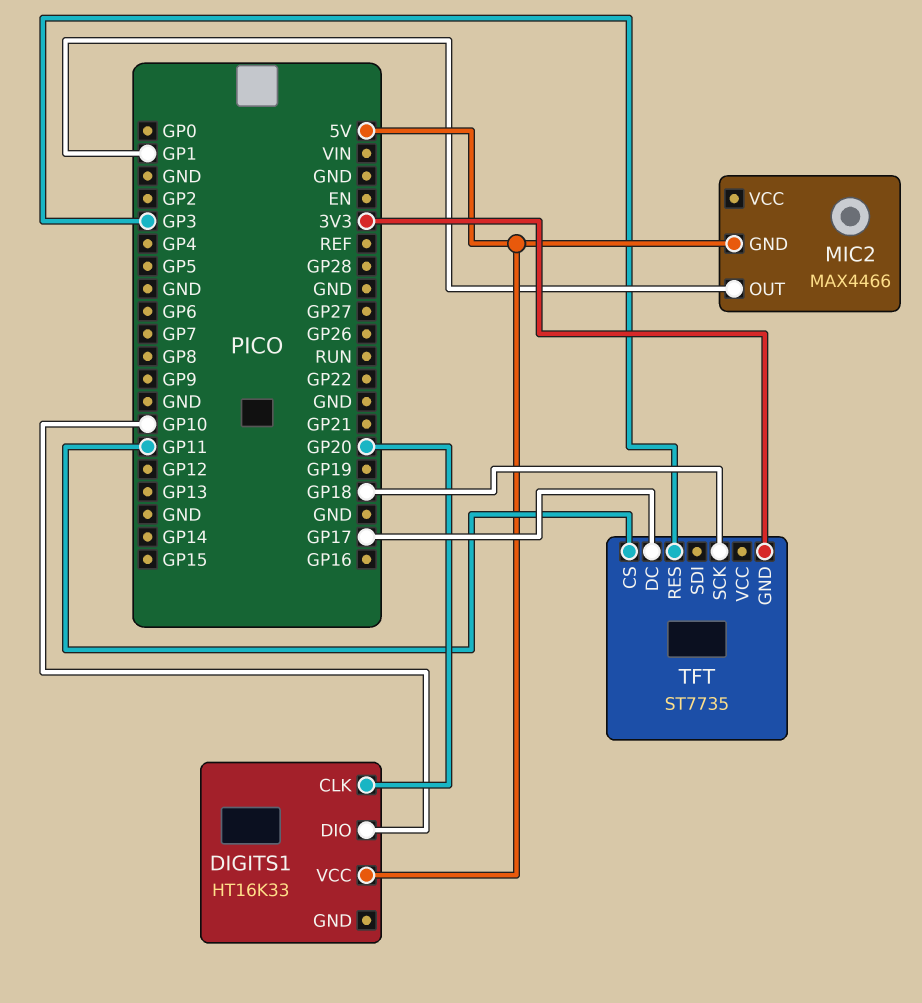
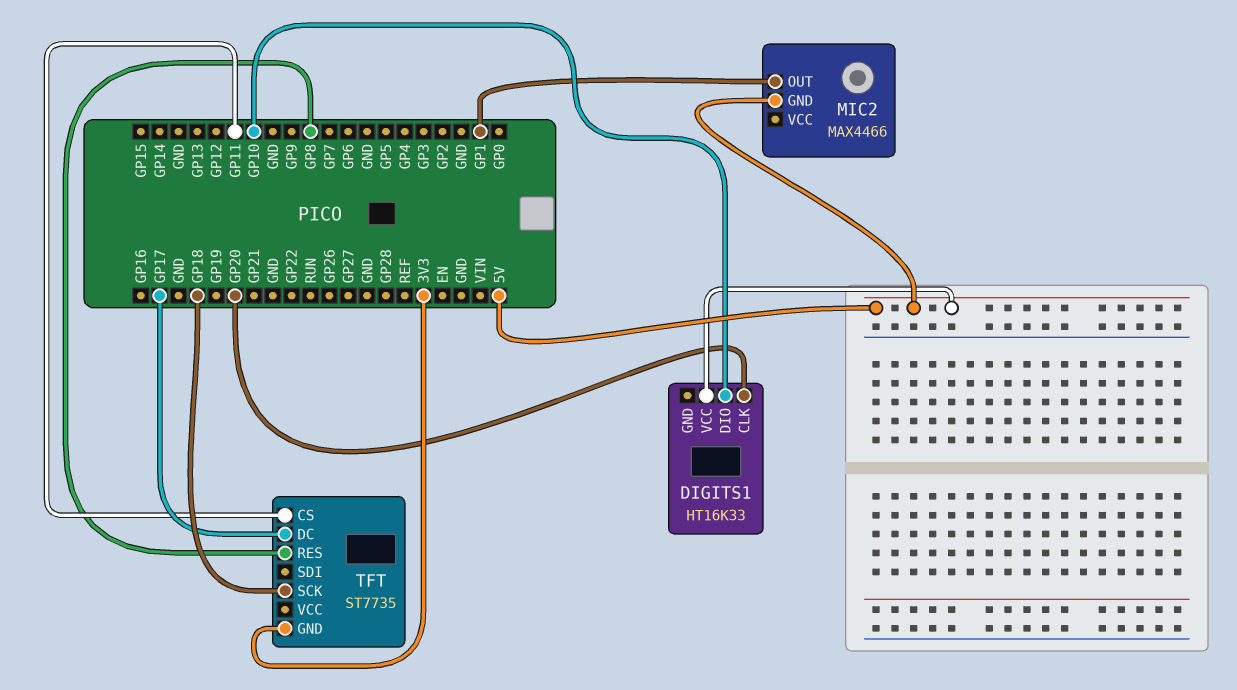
TFT pin RES: GP3 -> GP8

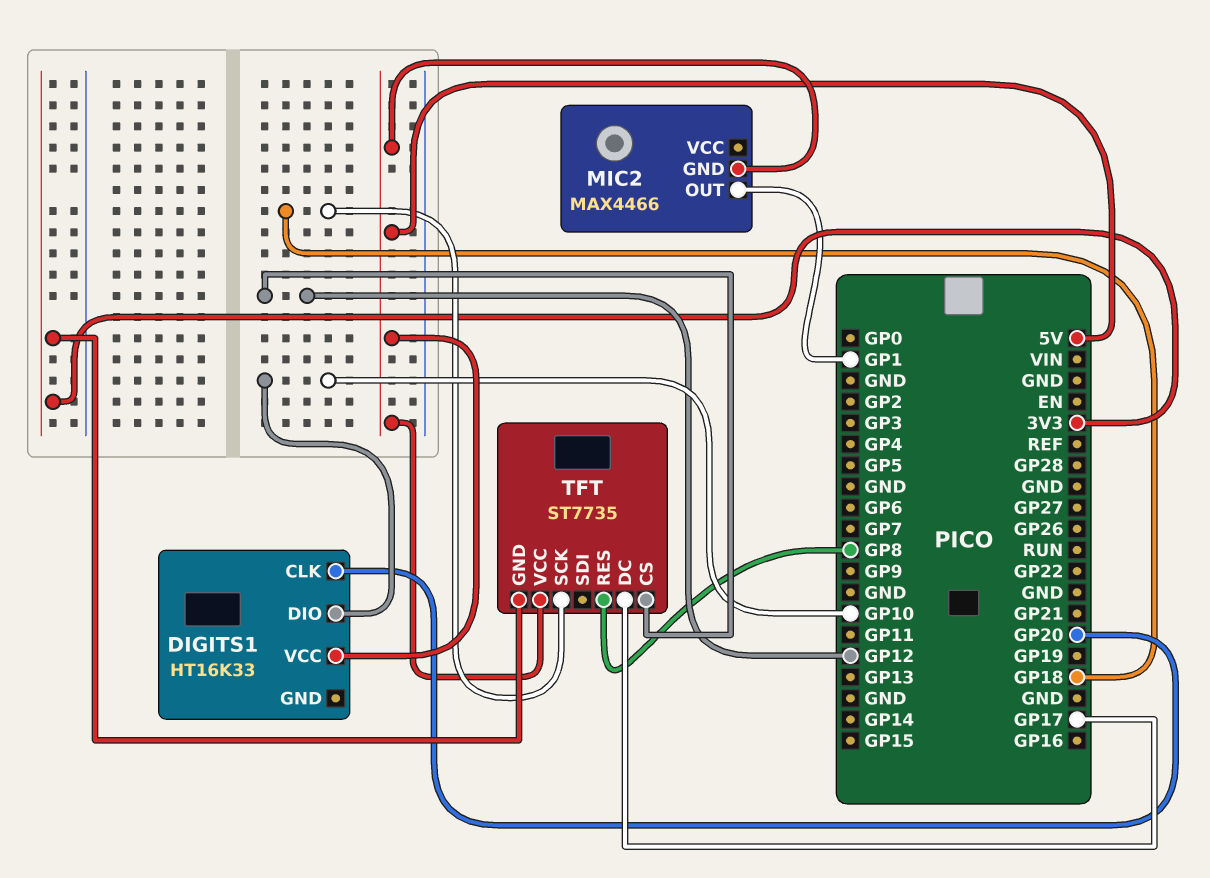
TFT pin CS: GP11 -> GP12
TFT pin VCC: none -> 5V

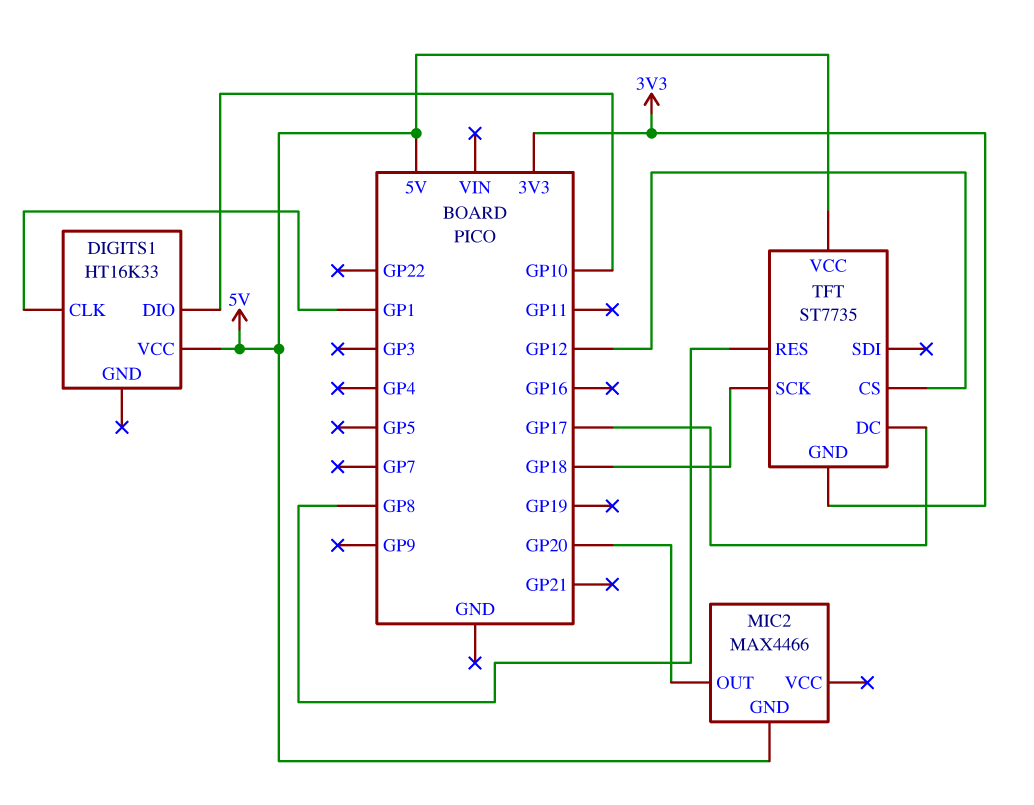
DIGITS1 pin CLK: GP20 -> GP1
MIC2 pin OUT: GP1 -> GP20

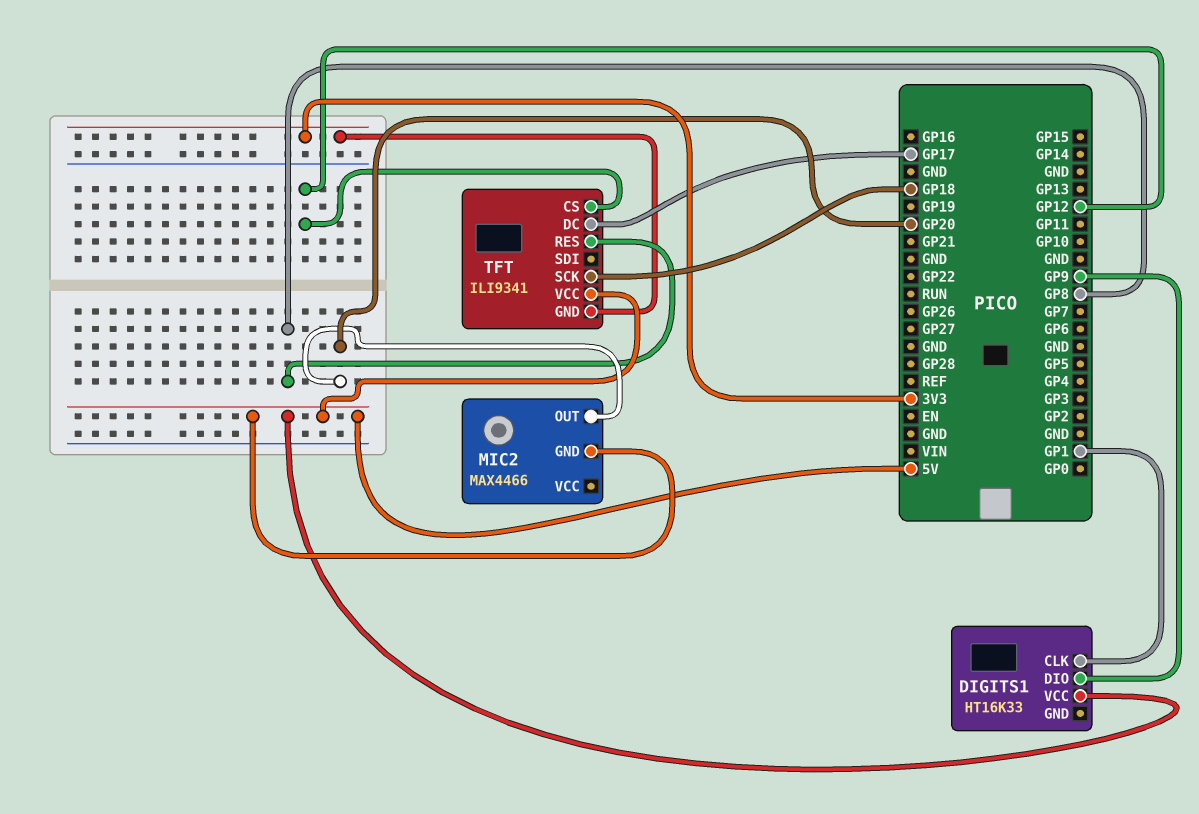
DIGITS1 pin DIO: GP10 -> GP9
TFT: ST7735 -> ILI9341

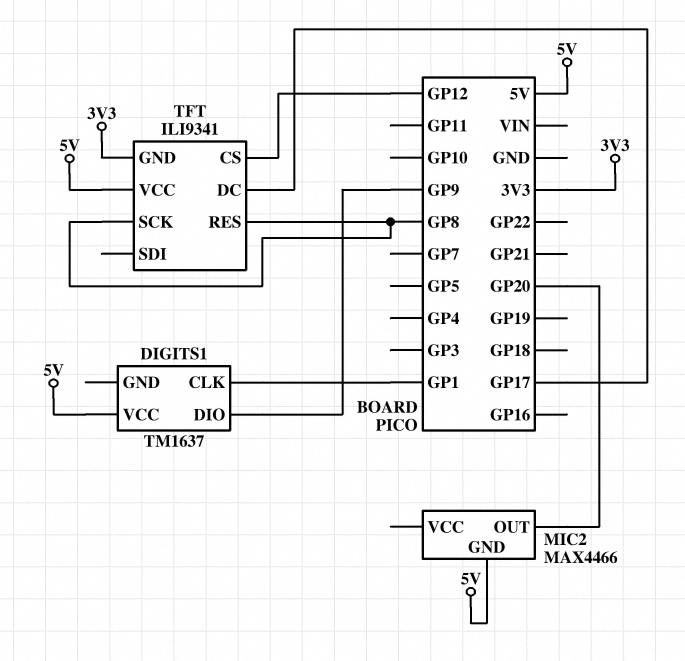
DIGITS1: HT16K33 -> TM1637
TFT pin SCK: GP18 -> GP8

